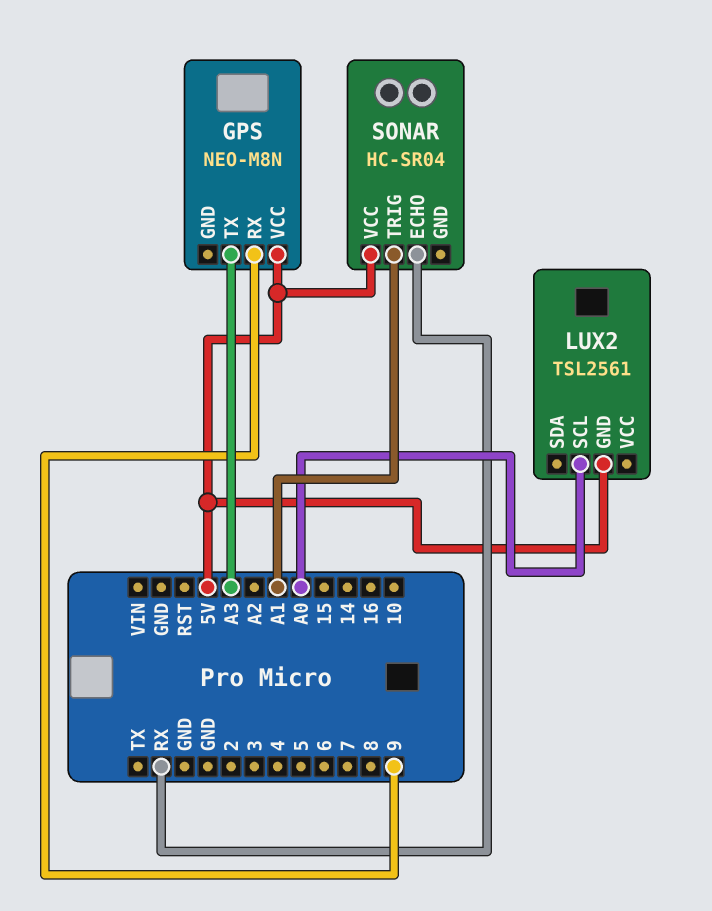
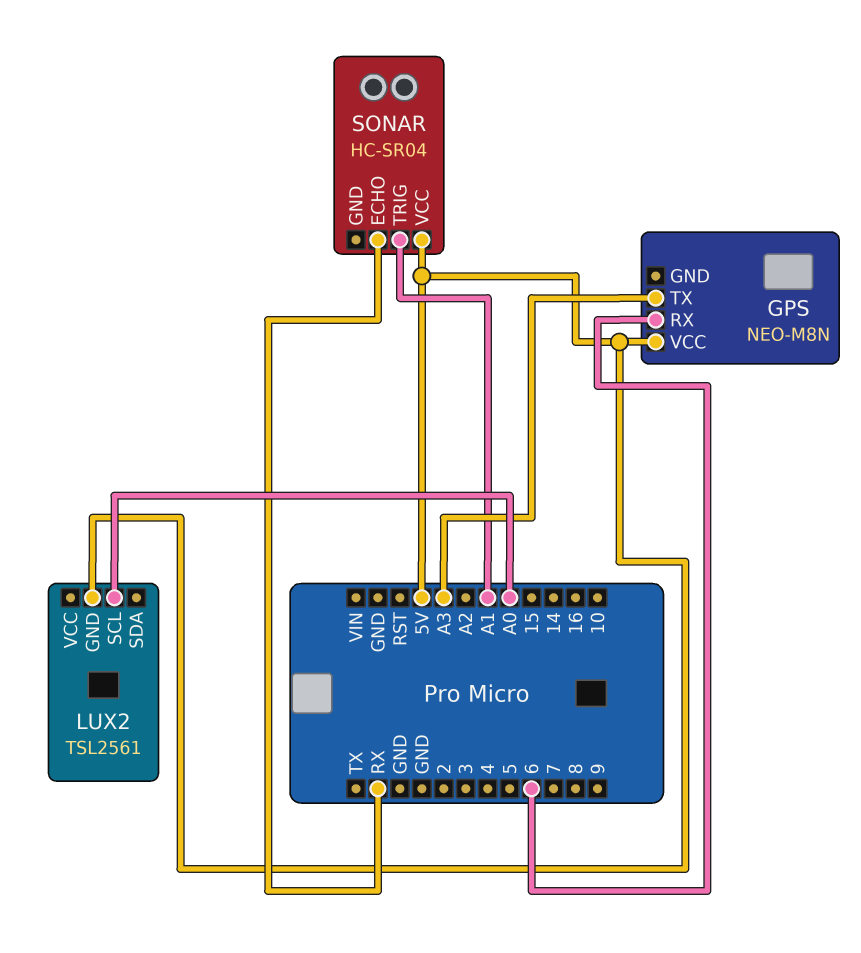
GPS pin RX: 9 -> 6

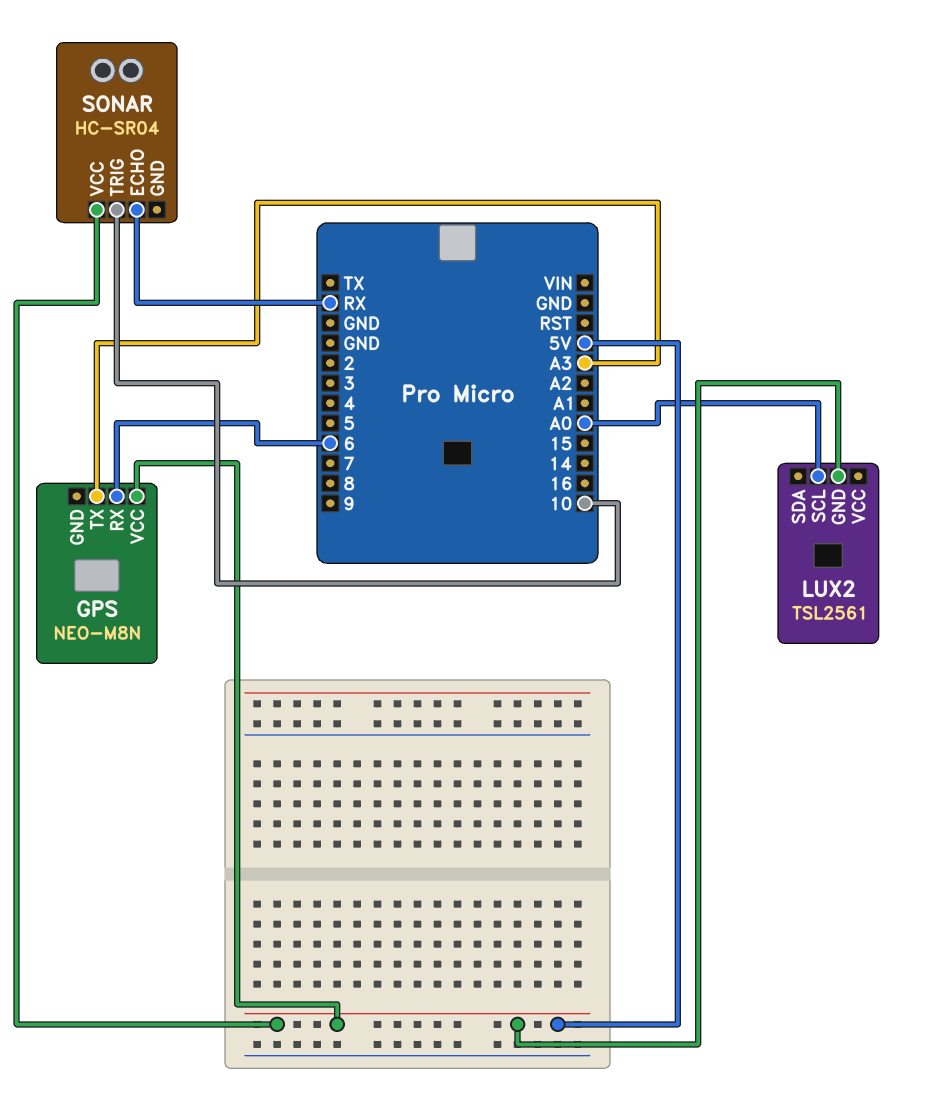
SONAR pin TRIG: A1 -> 10

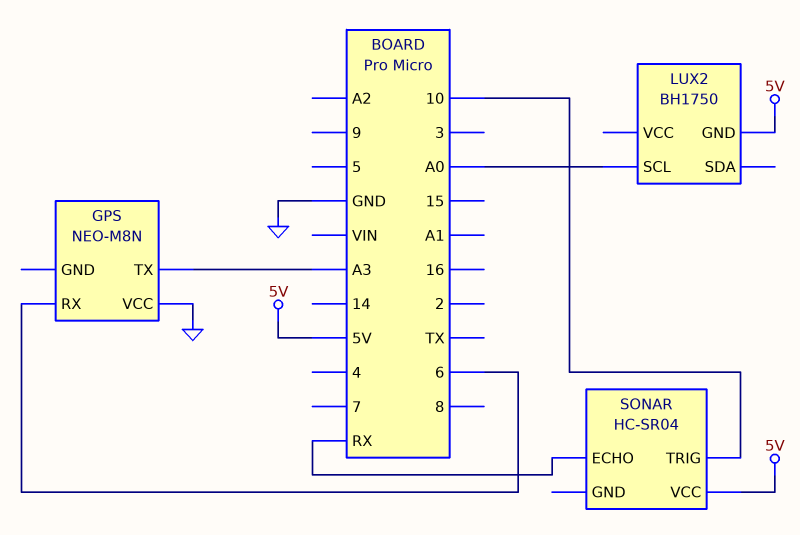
GPS pin VCC: 5V -> GND
LUX2: TSL2561 -> BH1750

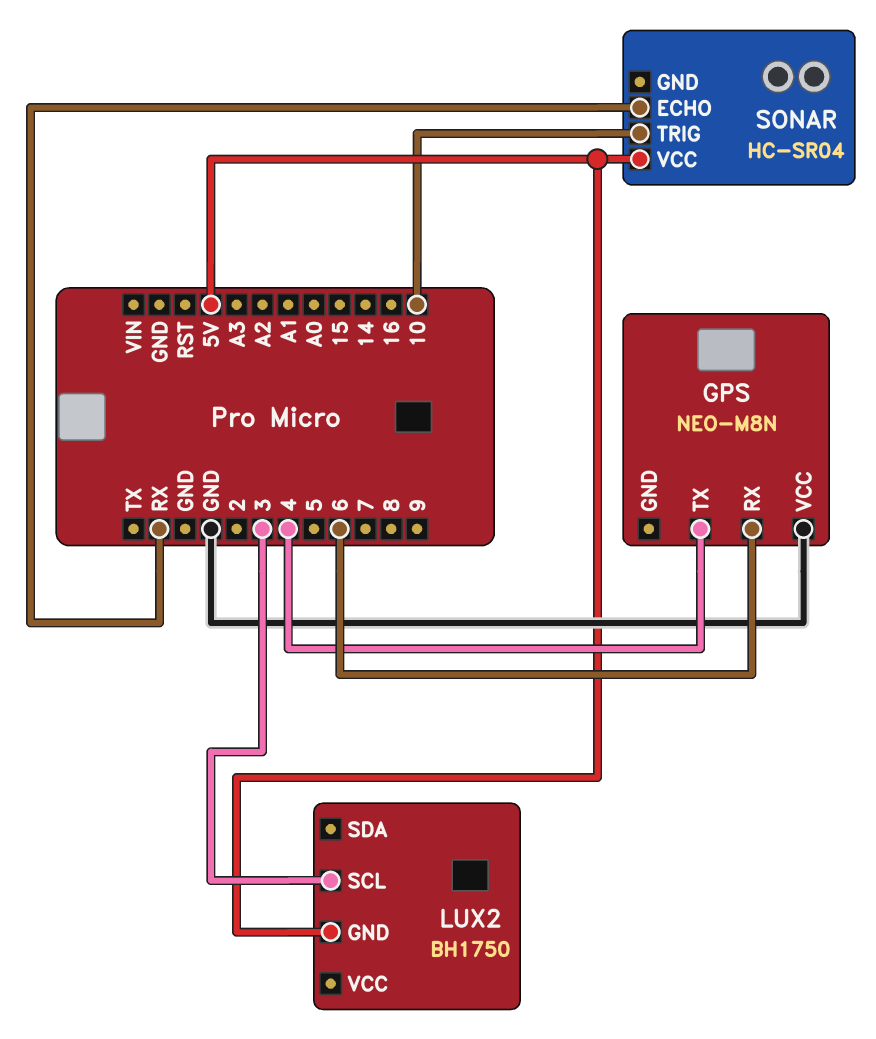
GPS pin TX: A3 -> 4
LUX2 pin SCL: A0 -> 3

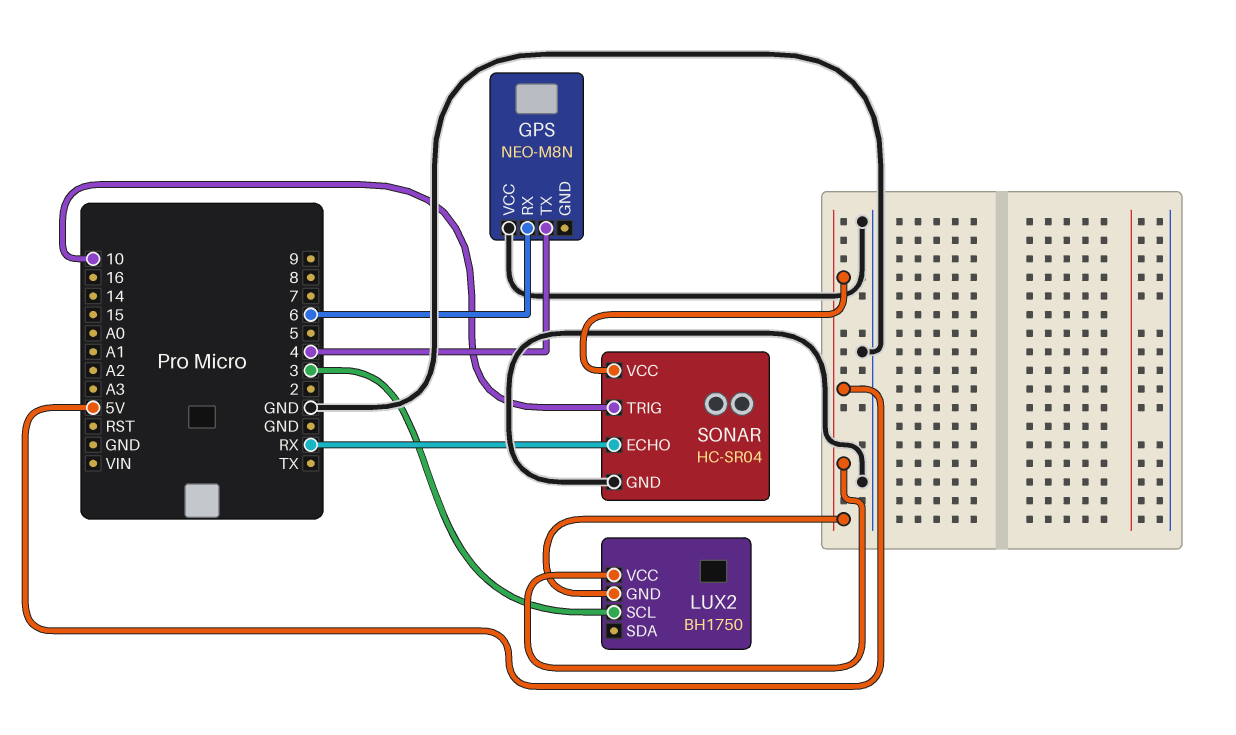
LUX2 pin VCC: none -> 5V
SONAR pin GND: none -> GND

